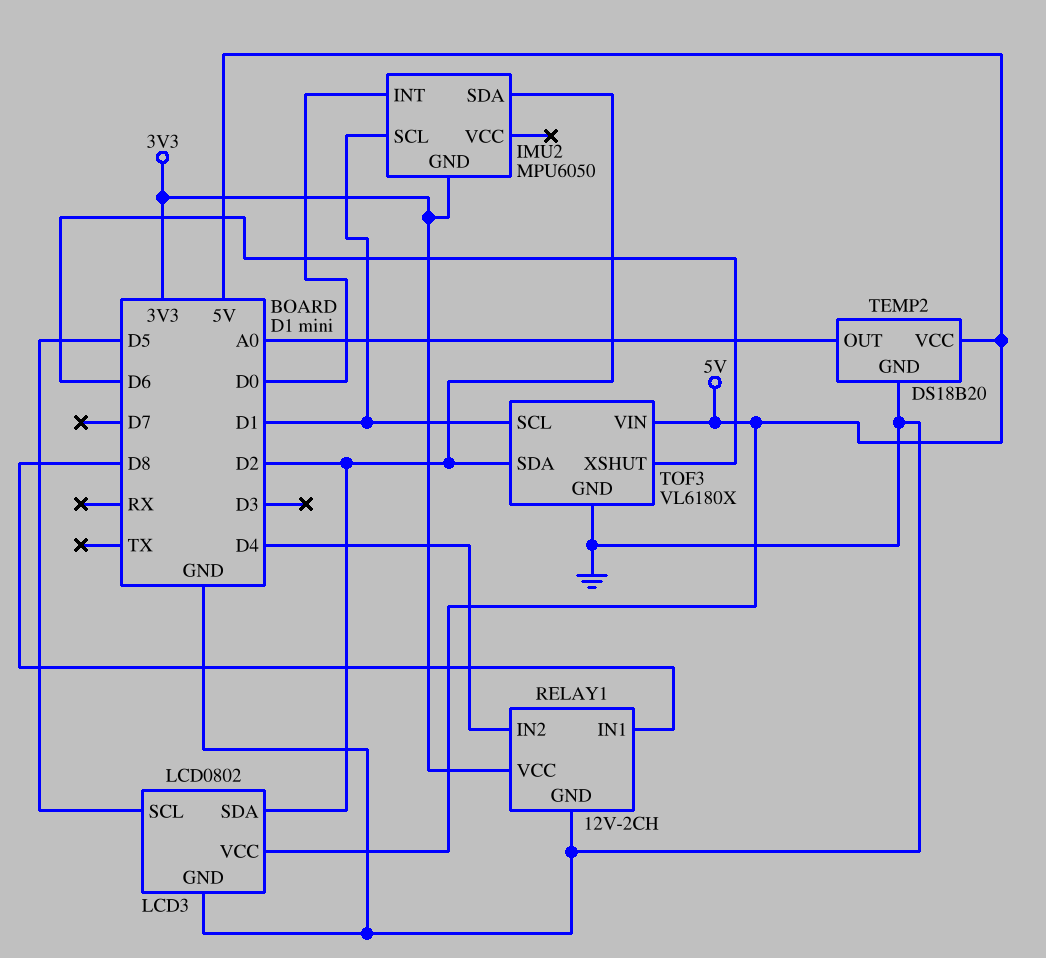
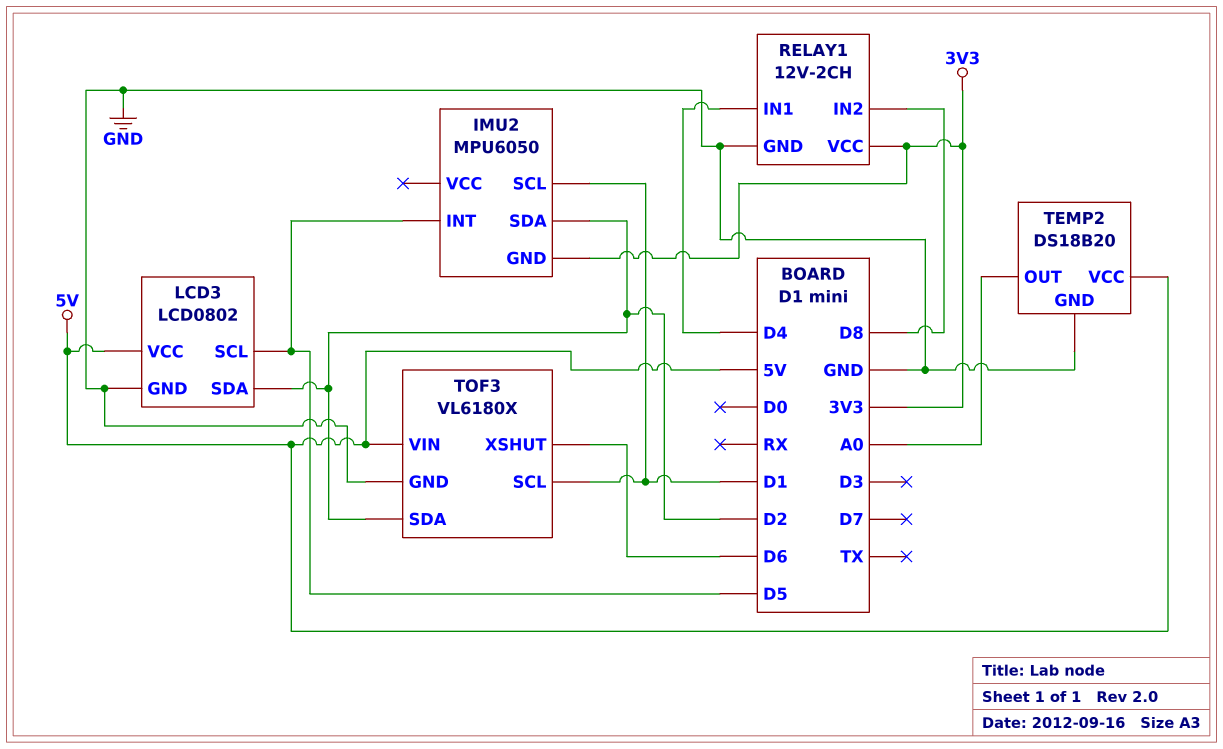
IMU2 pin INT: D0 -> D5
RELAY1 pin IN1: D8 -> D4
RELAY1 pin IN2: D4 -> D8

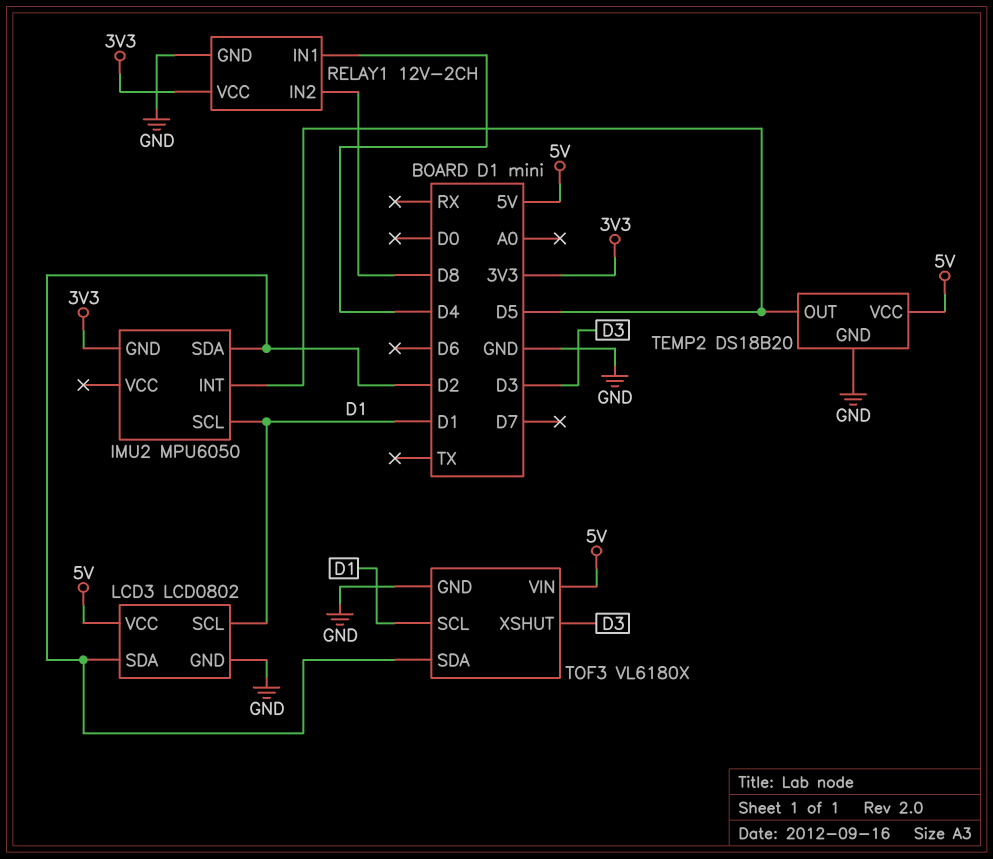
LCD3 pin SCL: D5 -> D1
TEMP2 pin OUT: A0 -> D5
TOF3 pin XSHUT: D6 -> D3

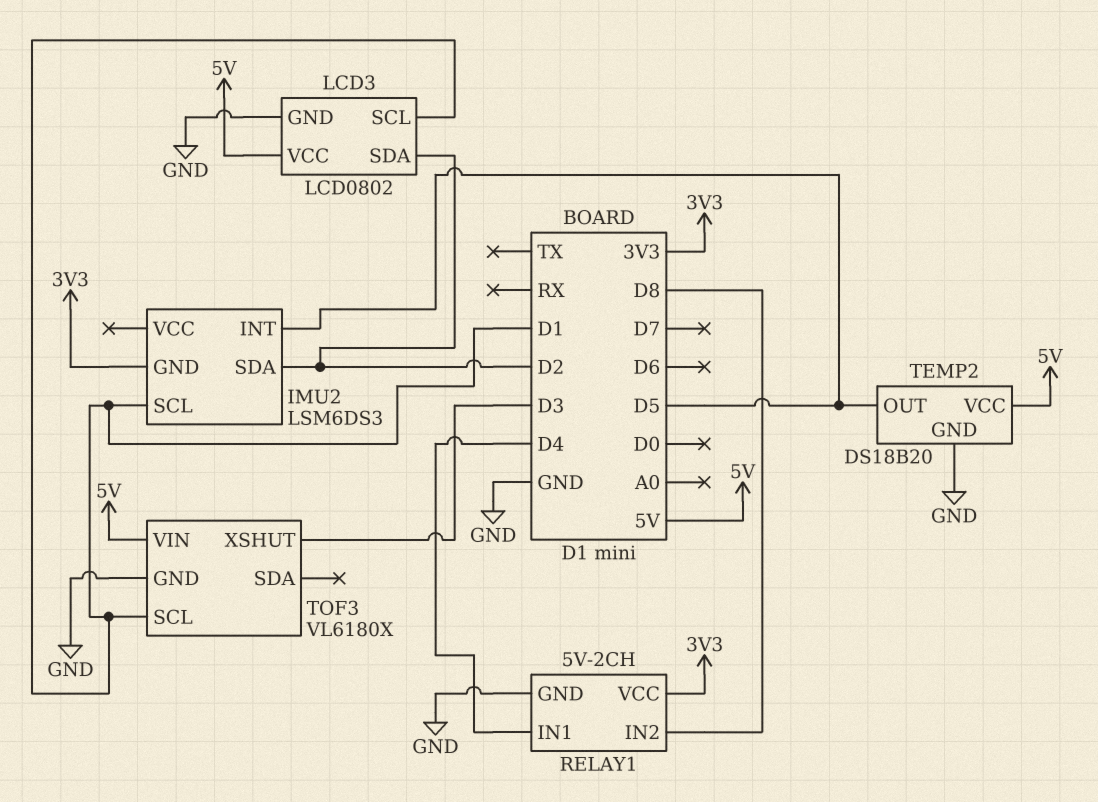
IMU2: MPU6050 -> LSM6DS3
RELAY1: 12V-2CH -> 5V-2CH
TOF3 pin SDA: D2 -> none

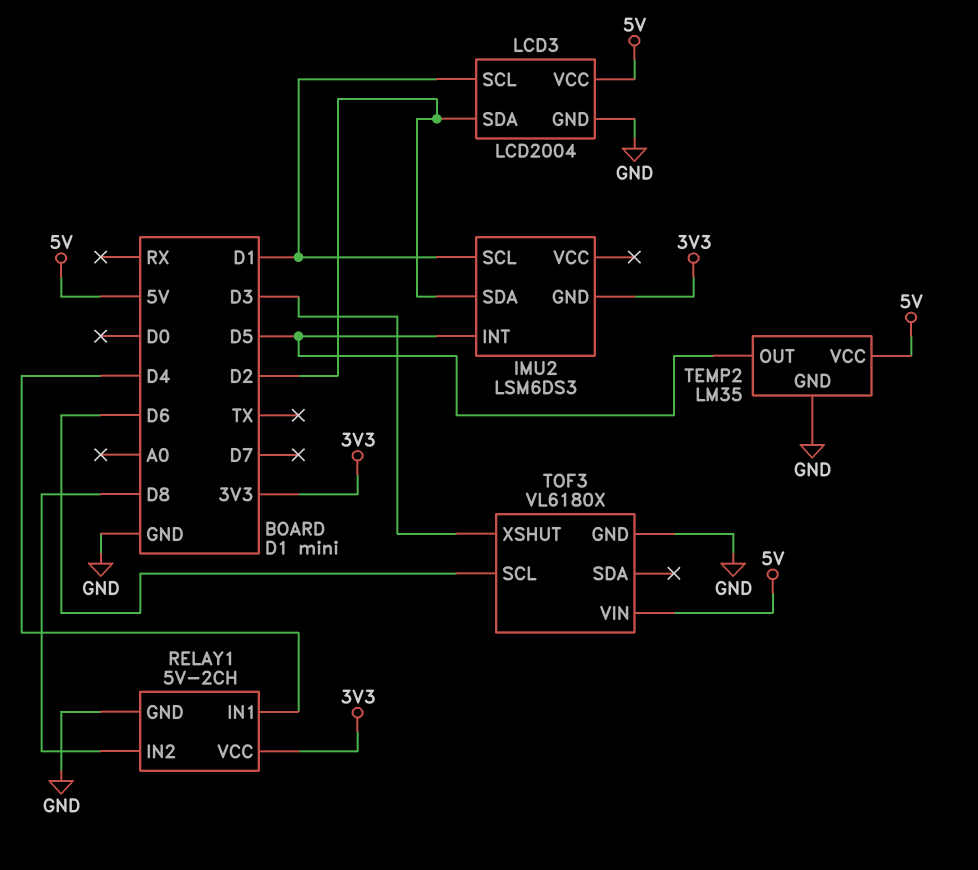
LCD3: LCD0802 -> LCD2004
TEMP2: DS18B20 -> LM35
TOF3 pin SCL: D1 -> D6

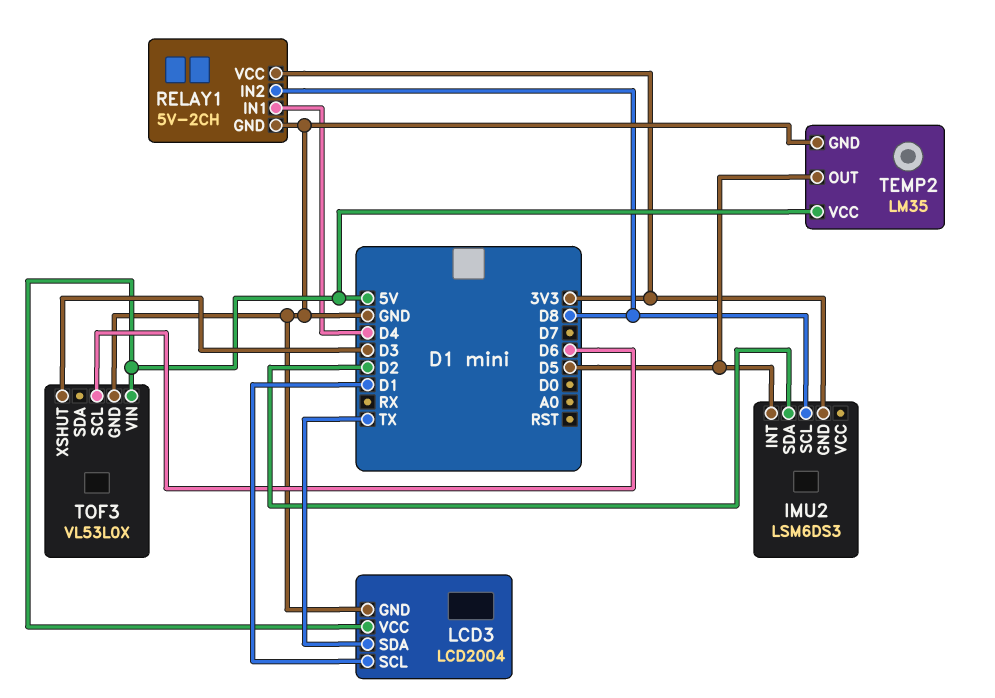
IMU2 pin SCL: D1 -> D8
LCD3 pin SDA: D2 -> TX
TOF3: VL6180X -> VL53L0X

